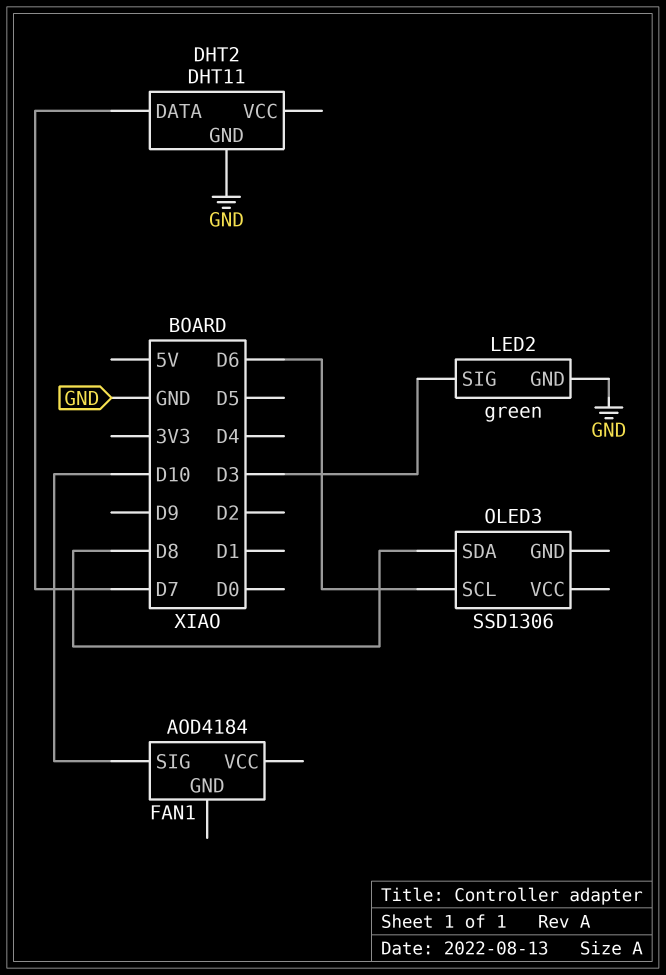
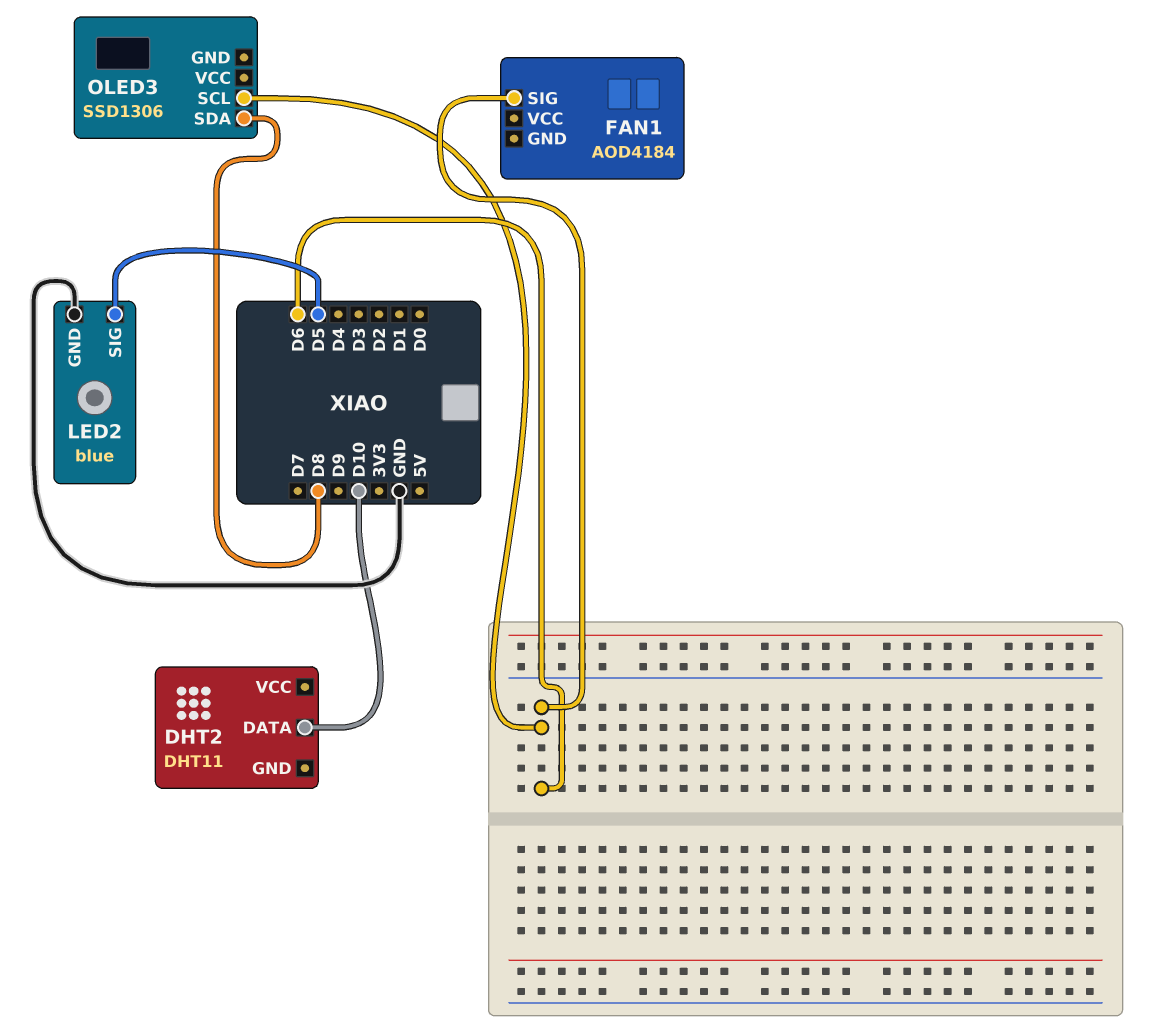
DHT2 pin DATA: D7 -> D10
DHT2 pin GND: GND -> none
FAN1 pin SIG: D10 -> D6
LED2: green -> blue
LED2 pin SIG: D3 -> D5

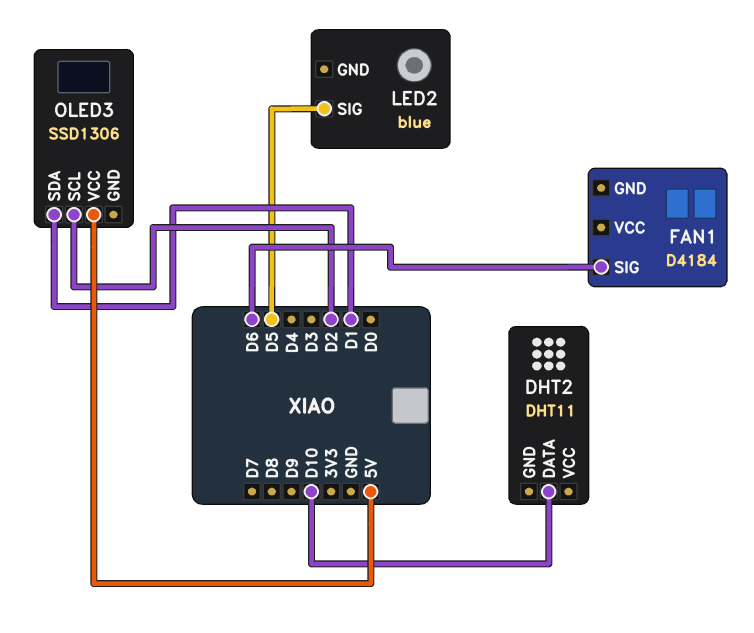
FAN1: AOD4184 -> D4184
LED2 pin GND: GND -> none
OLED3 pin SCL: D6 -> D2
OLED3 pin SDA: D8 -> D1
OLED3 pin VCC: none -> 5V

